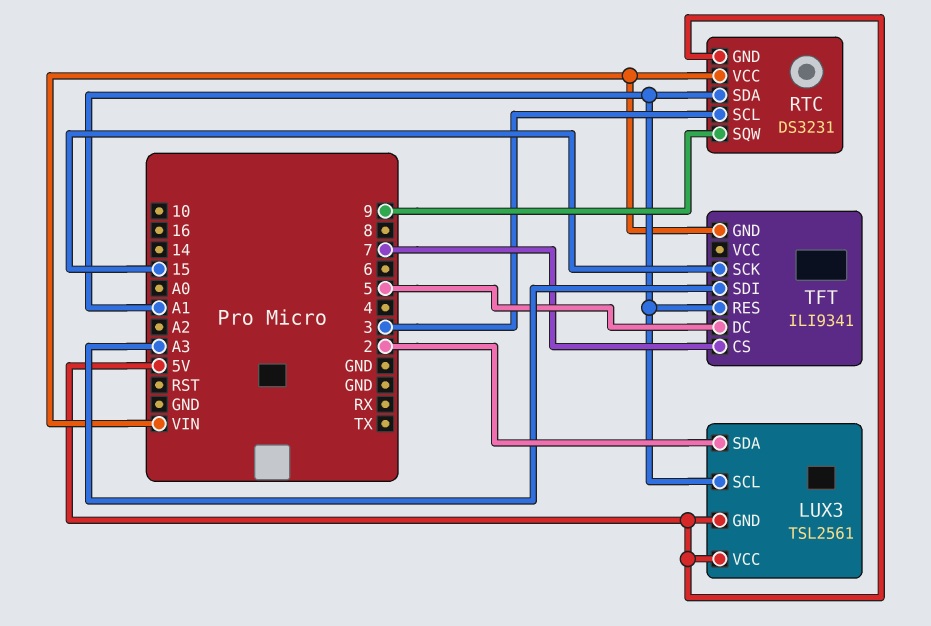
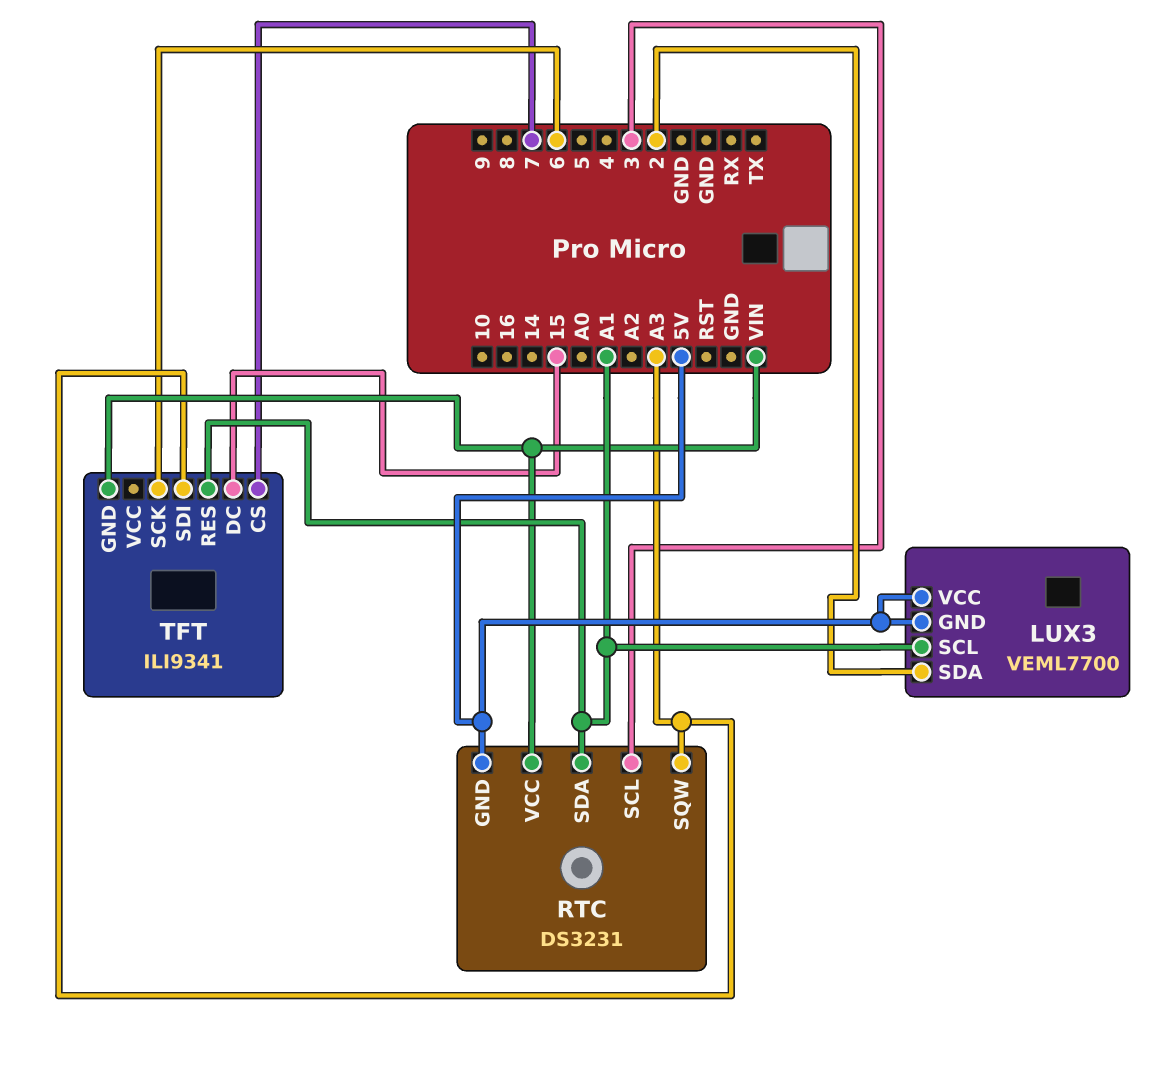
LUX3: TSL2561 -> VEML7700
RTC pin SQW: 9 -> A3
TFT pin DC: 5 -> 15
TFT pin SCK: 15 -> 6

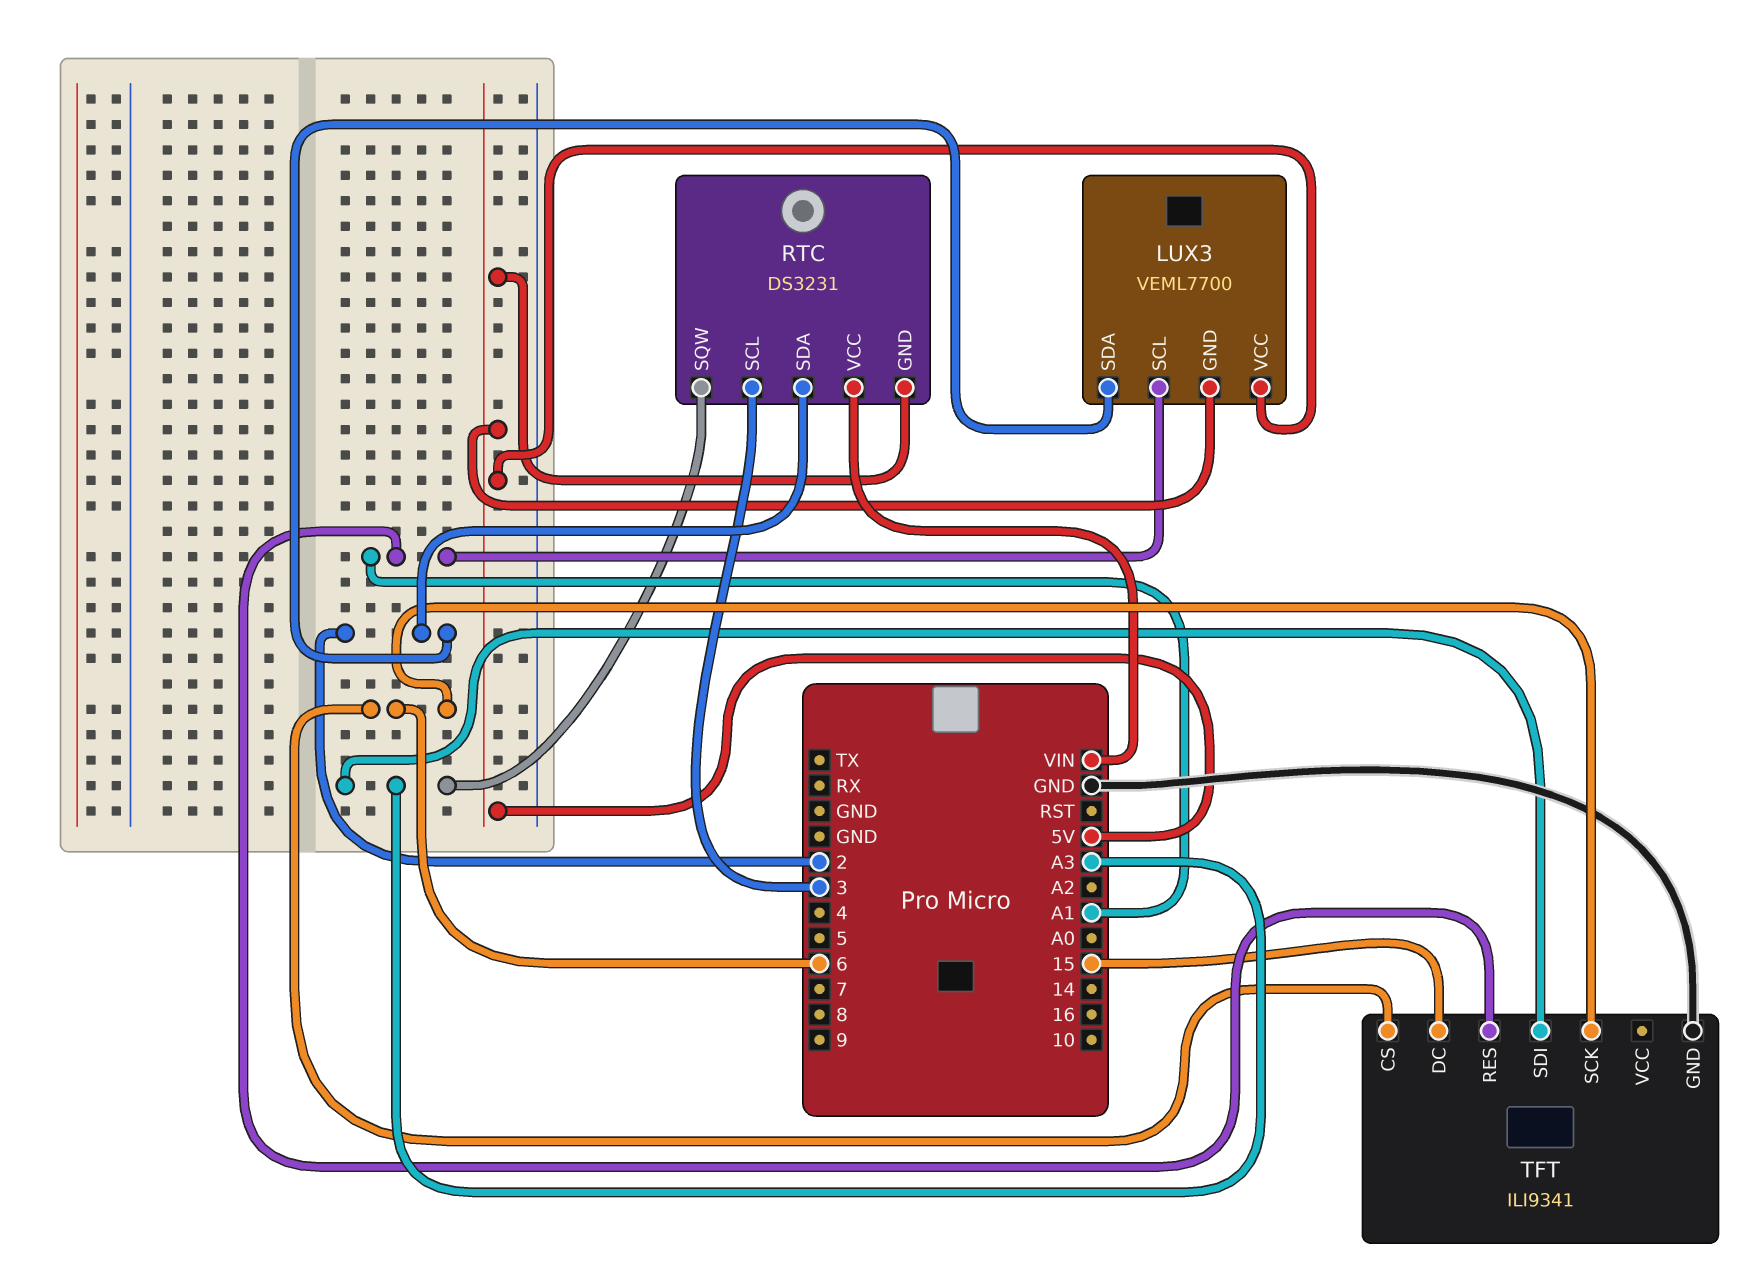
RTC pin SDA: A1 -> 2
TFT pin CS: 7 -> 6
TFT pin GND: VIN -> GND

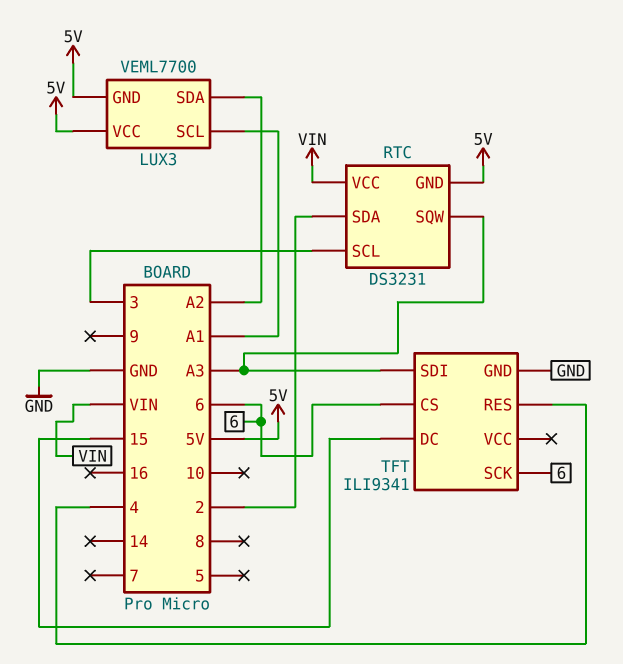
LUX3 pin SDA: 2 -> A2
TFT pin RES: A1 -> 4

